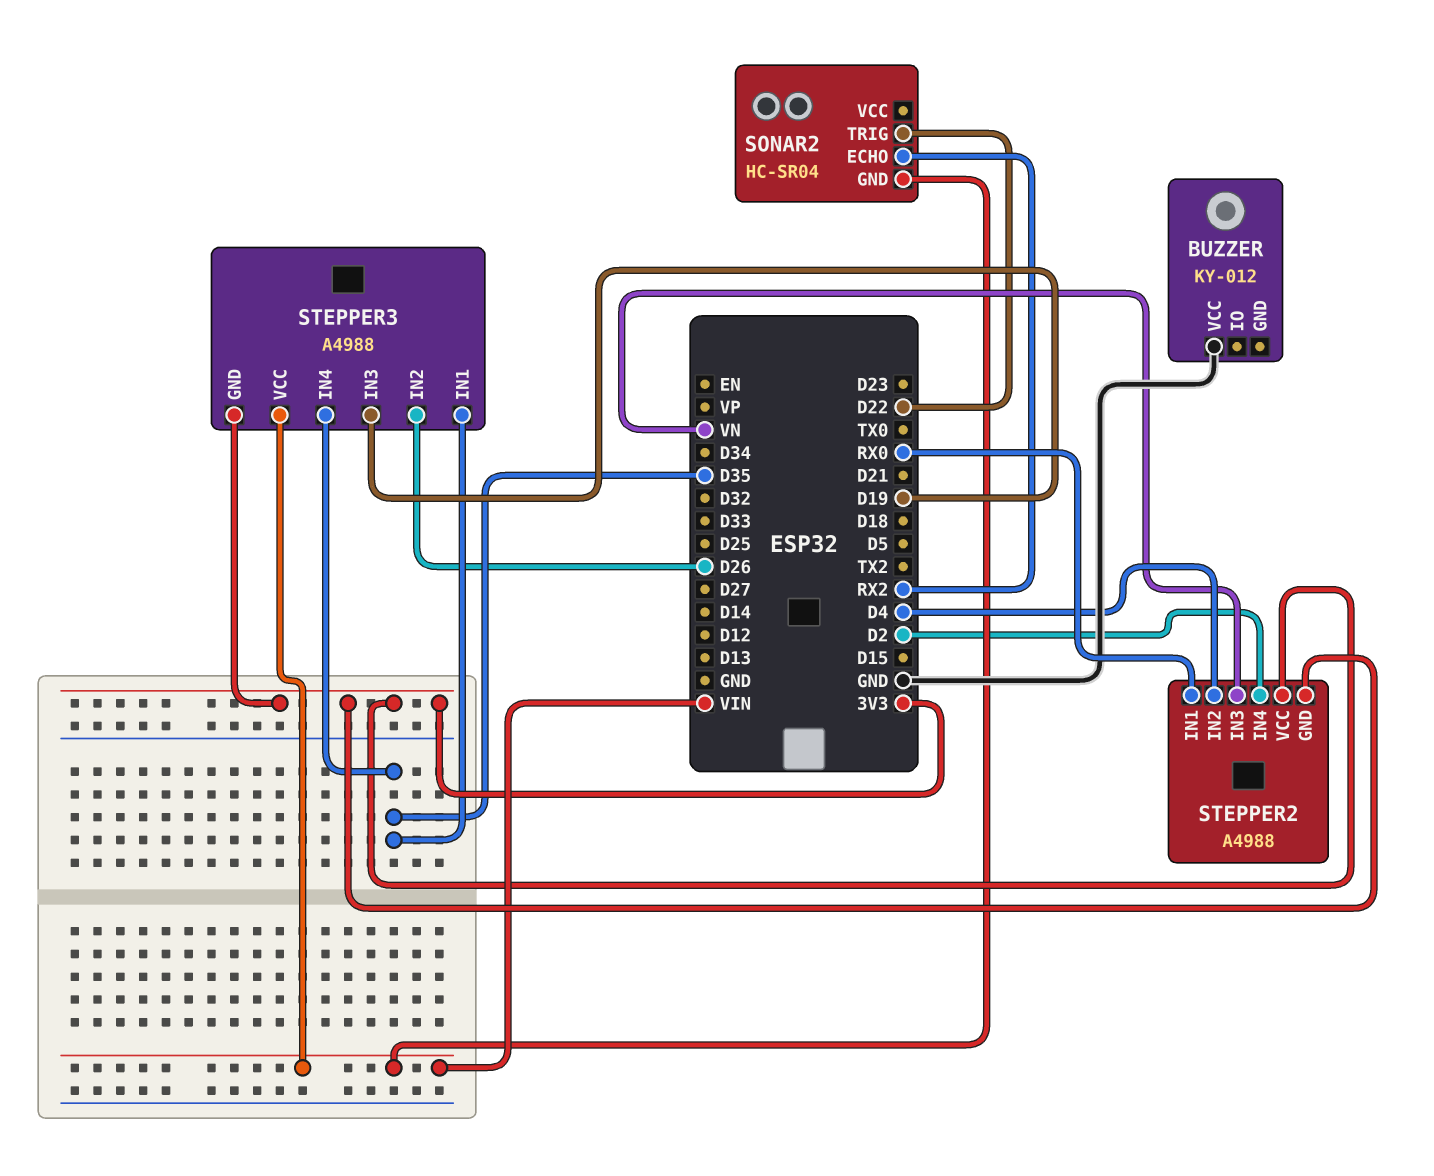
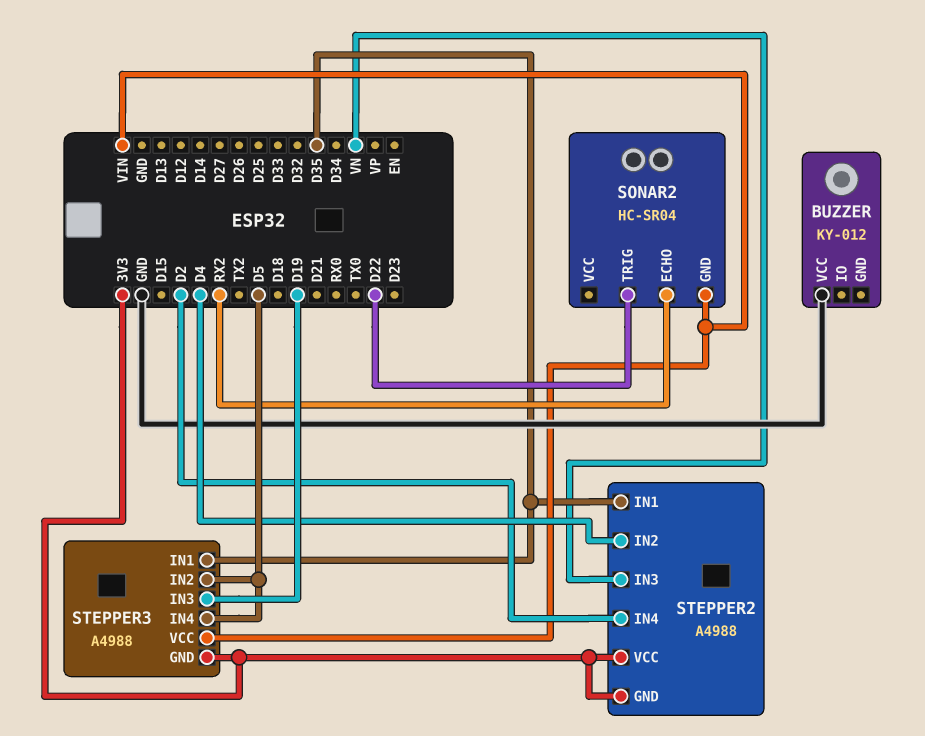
STEPPER2 pin IN1: RX0 -> D35
STEPPER3 pin IN2: D26 -> D5
STEPPER3 pin IN4: D35 -> D5

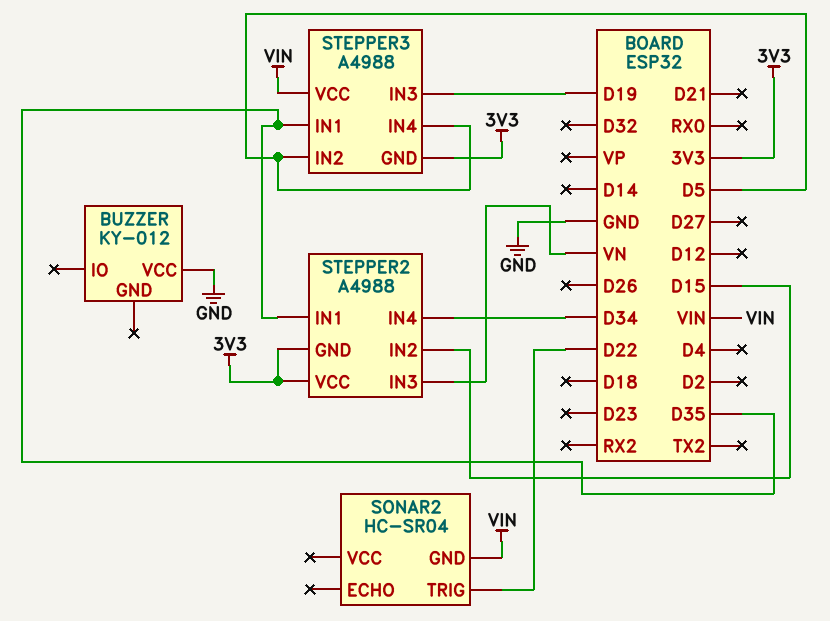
SONAR2 pin ECHO: RX2 -> none
STEPPER2 pin IN2: D4 -> D15
STEPPER2 pin IN4: D2 -> D34

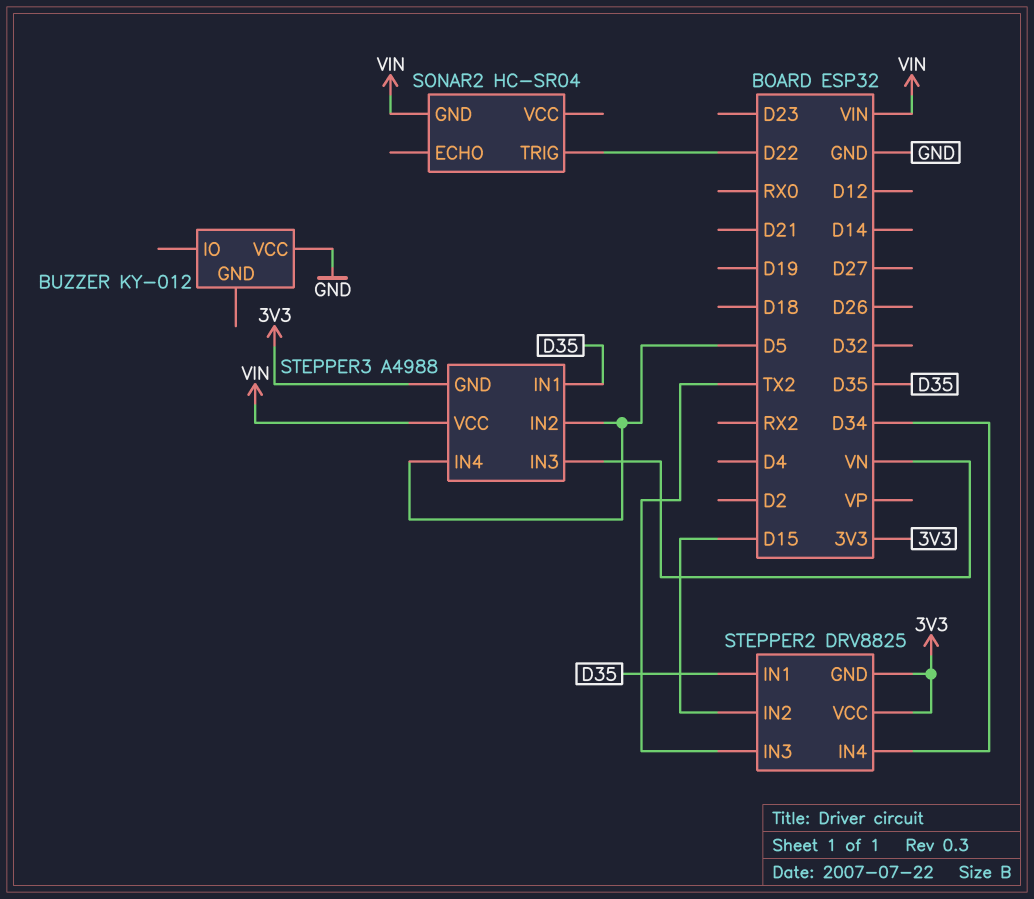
STEPPER2: A4988 -> DRV8825
STEPPER2 pin IN3: VN -> TX2
STEPPER3 pin IN3: D19 -> VN

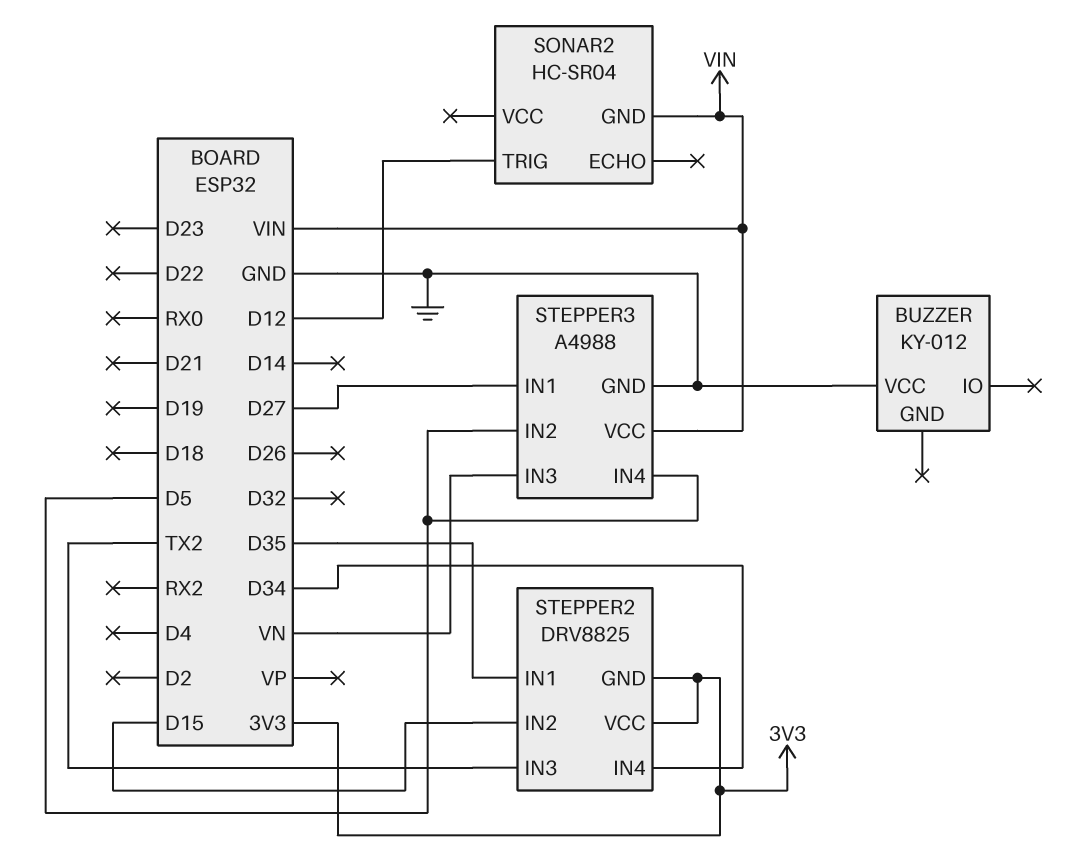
SONAR2 pin TRIG: D22 -> D12
STEPPER3 pin GND: 3V3 -> GND
STEPPER3 pin IN1: D35 -> D27

